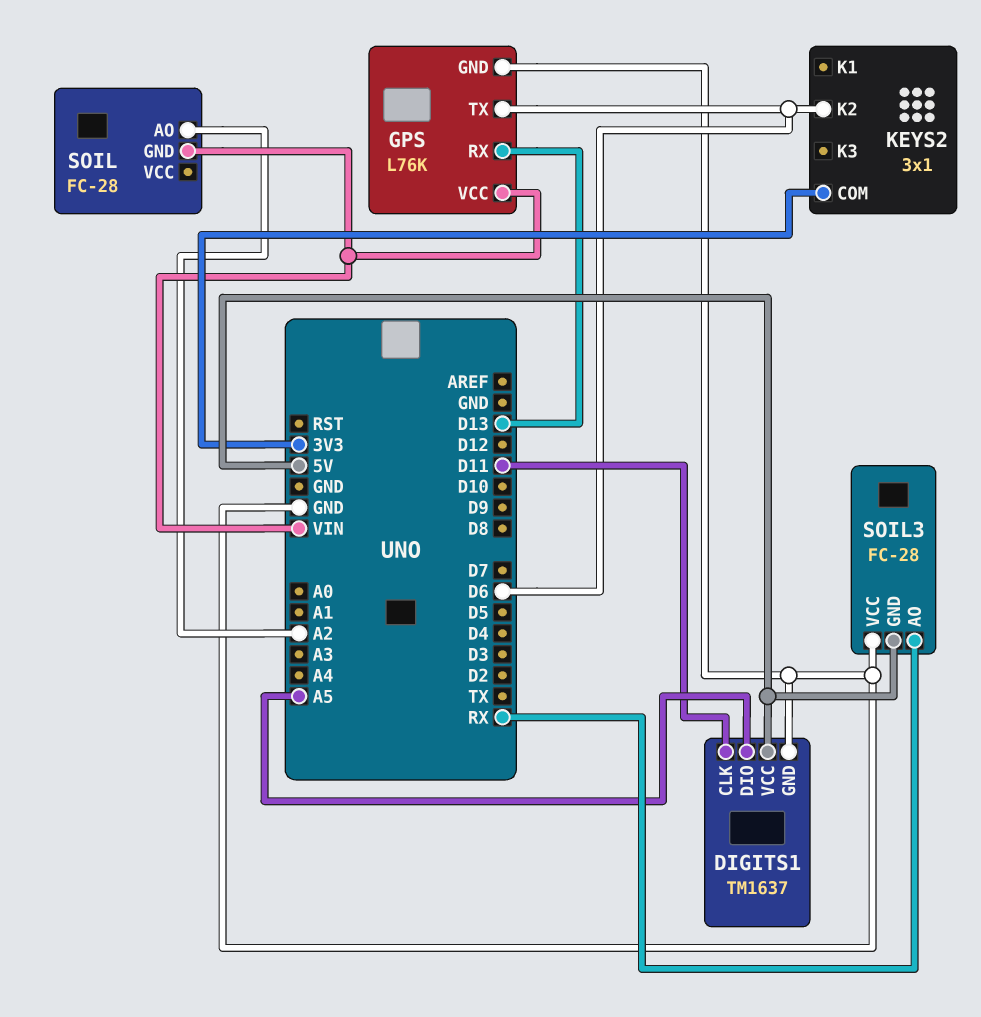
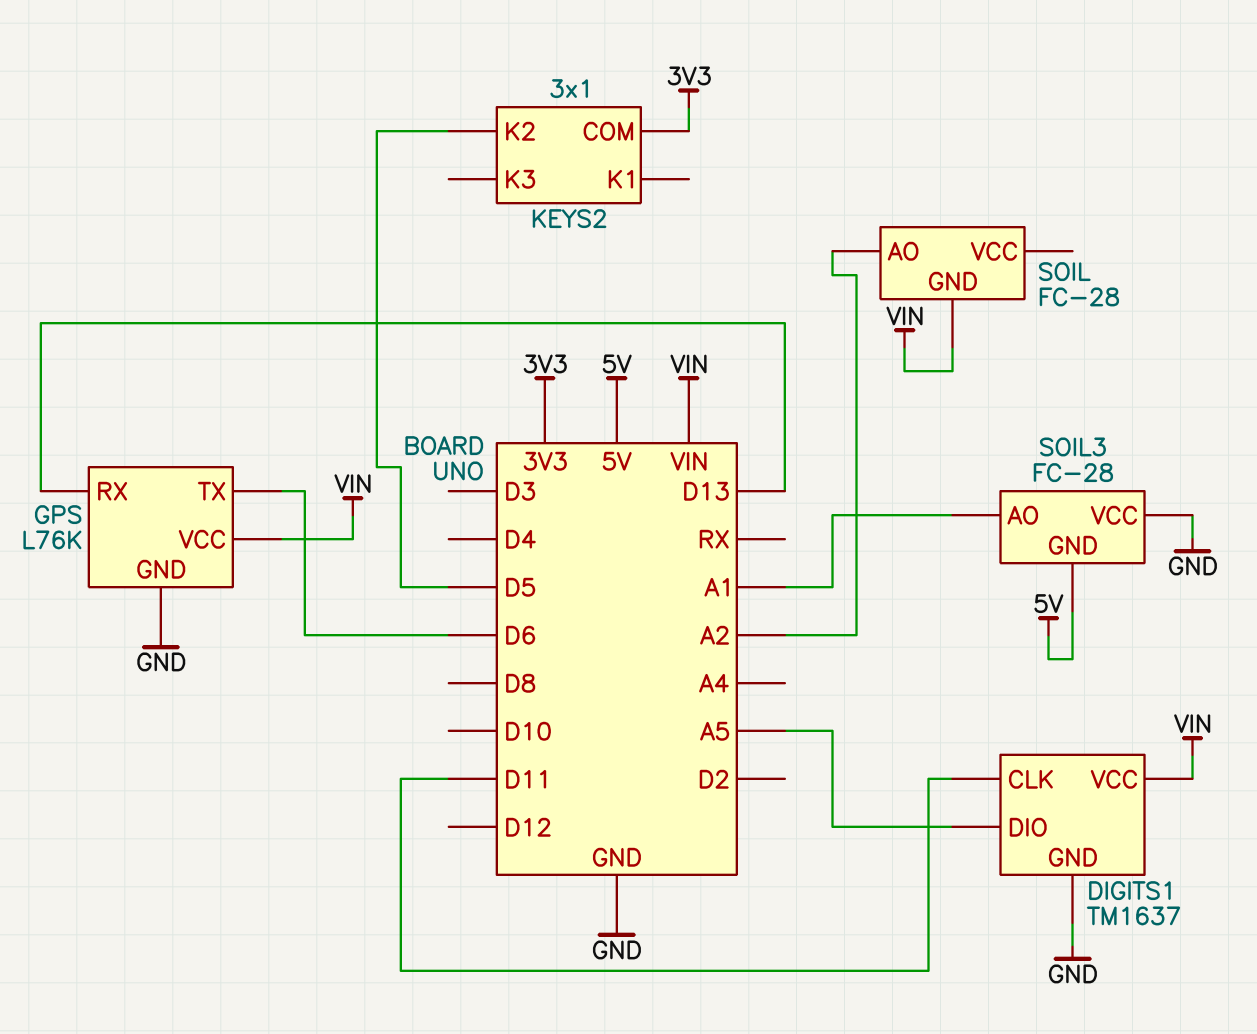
DIGITS1 pin VCC: 5V -> VIN
KEYS2 pin K2: D6 -> D5
SOIL3 pin AO: RX -> A1

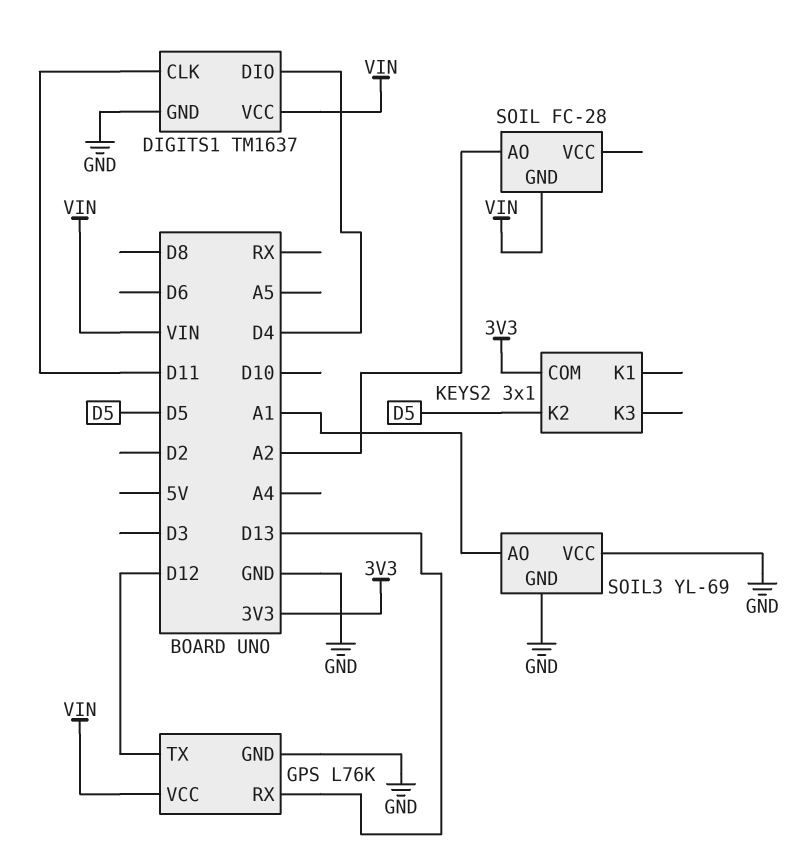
DIGITS1 pin DIO: A5 -> D4
GPS pin TX: D6 -> D12
SOIL3: FC-28 -> YL-69
SOIL3 pin GND: 5V -> GND

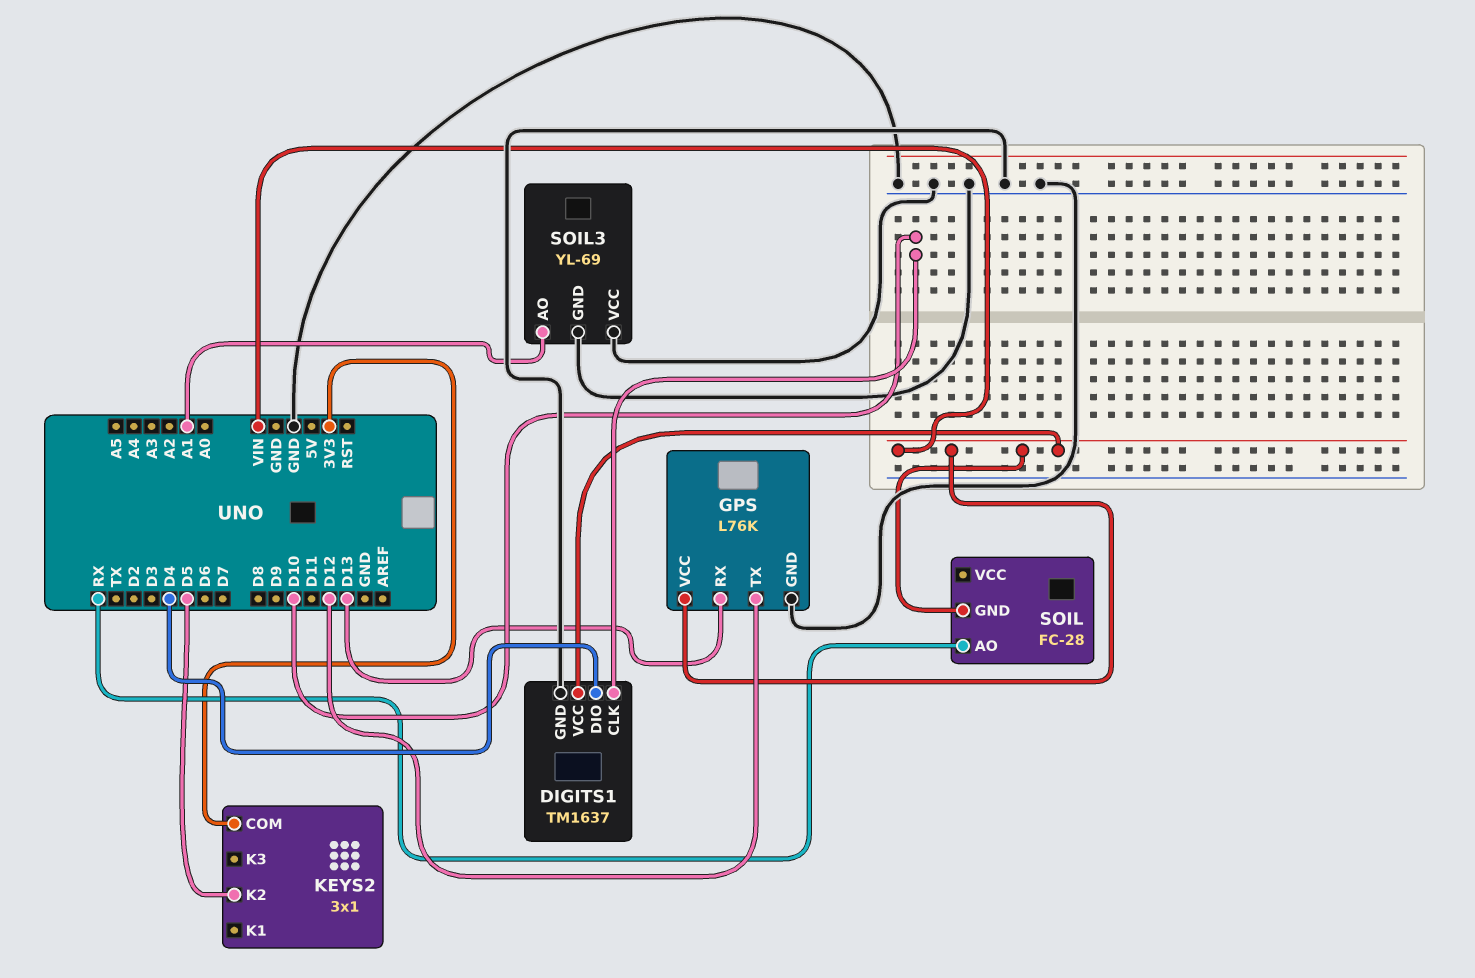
DIGITS1 pin CLK: D11 -> D10
SOIL pin AO: A2 -> RX

